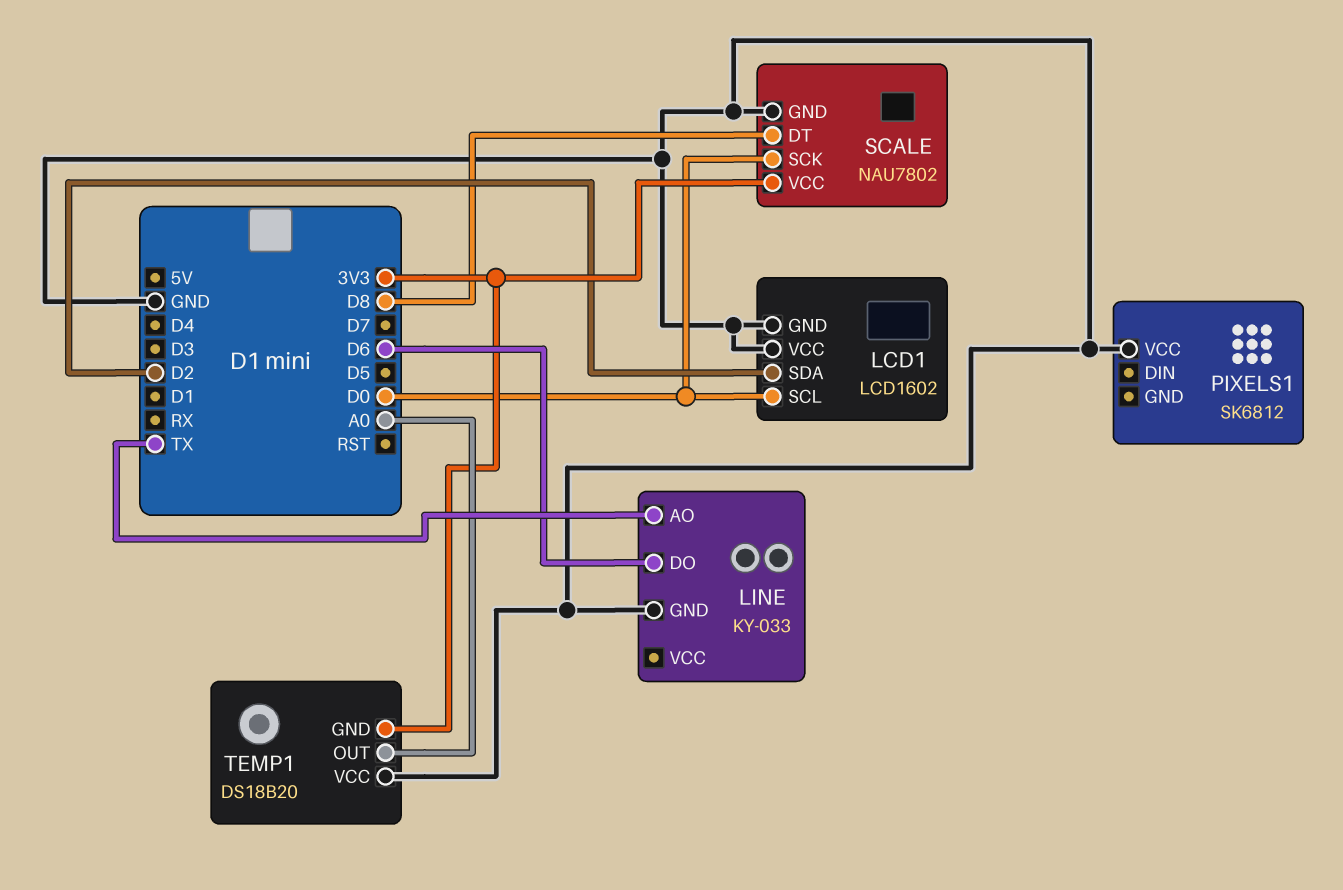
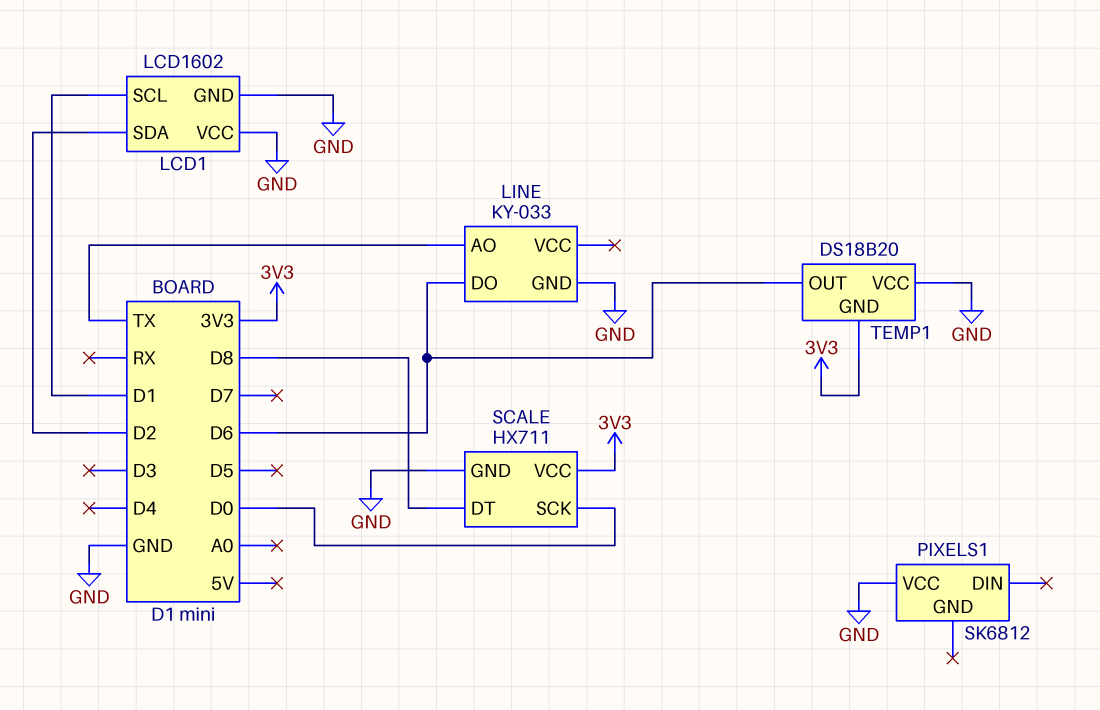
LCD1 pin SCL: D0 -> D1
SCALE: NAU7802 -> HX711
TEMP1 pin OUT: A0 -> D6

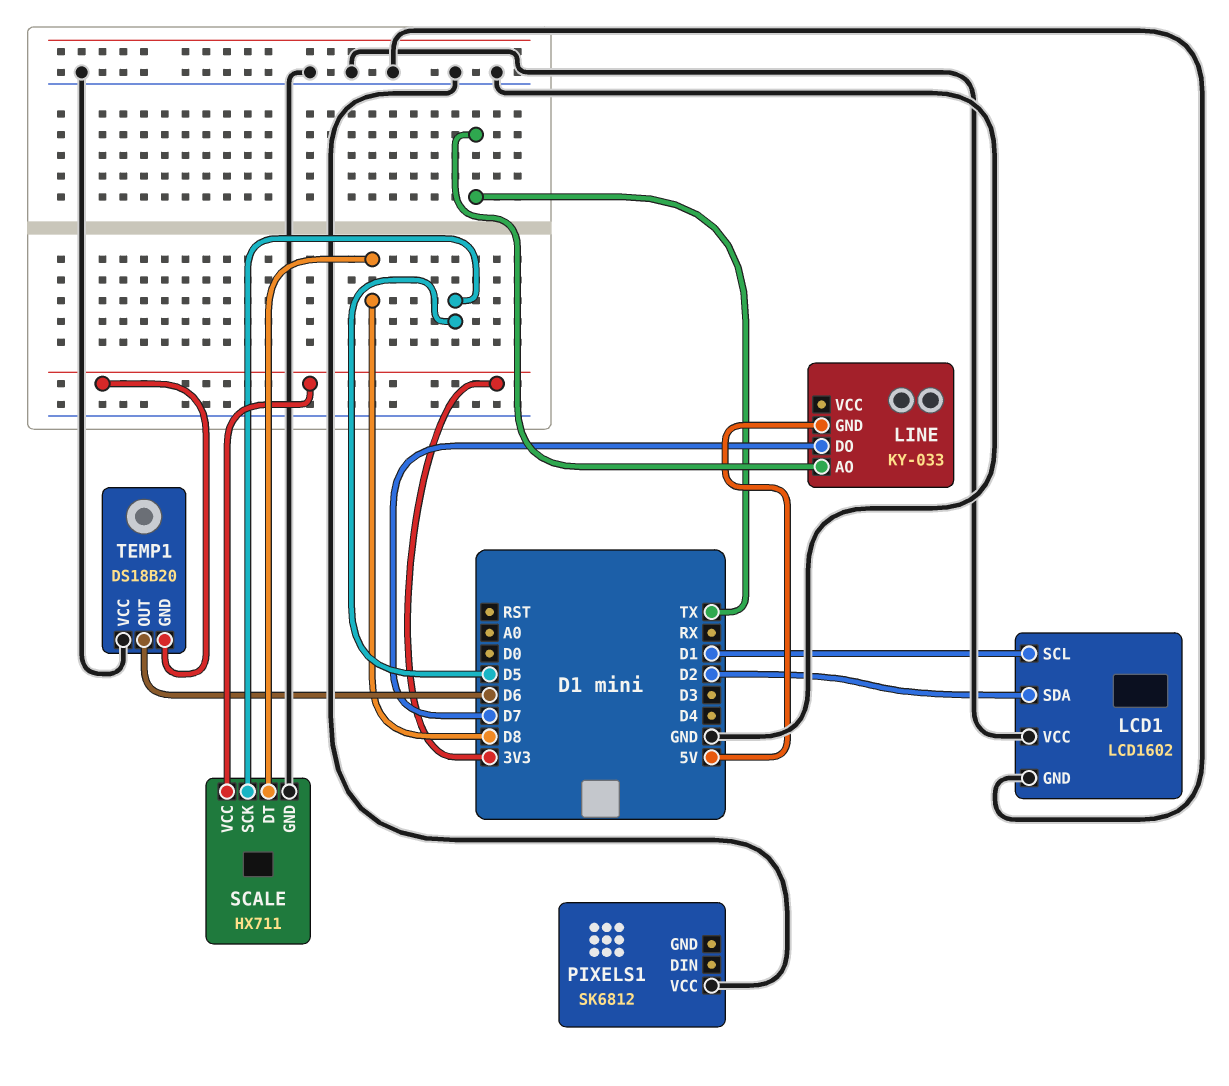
LINE pin DO: D6 -> D7
LINE pin GND: GND -> 5V
SCALE pin SCK: D0 -> D5

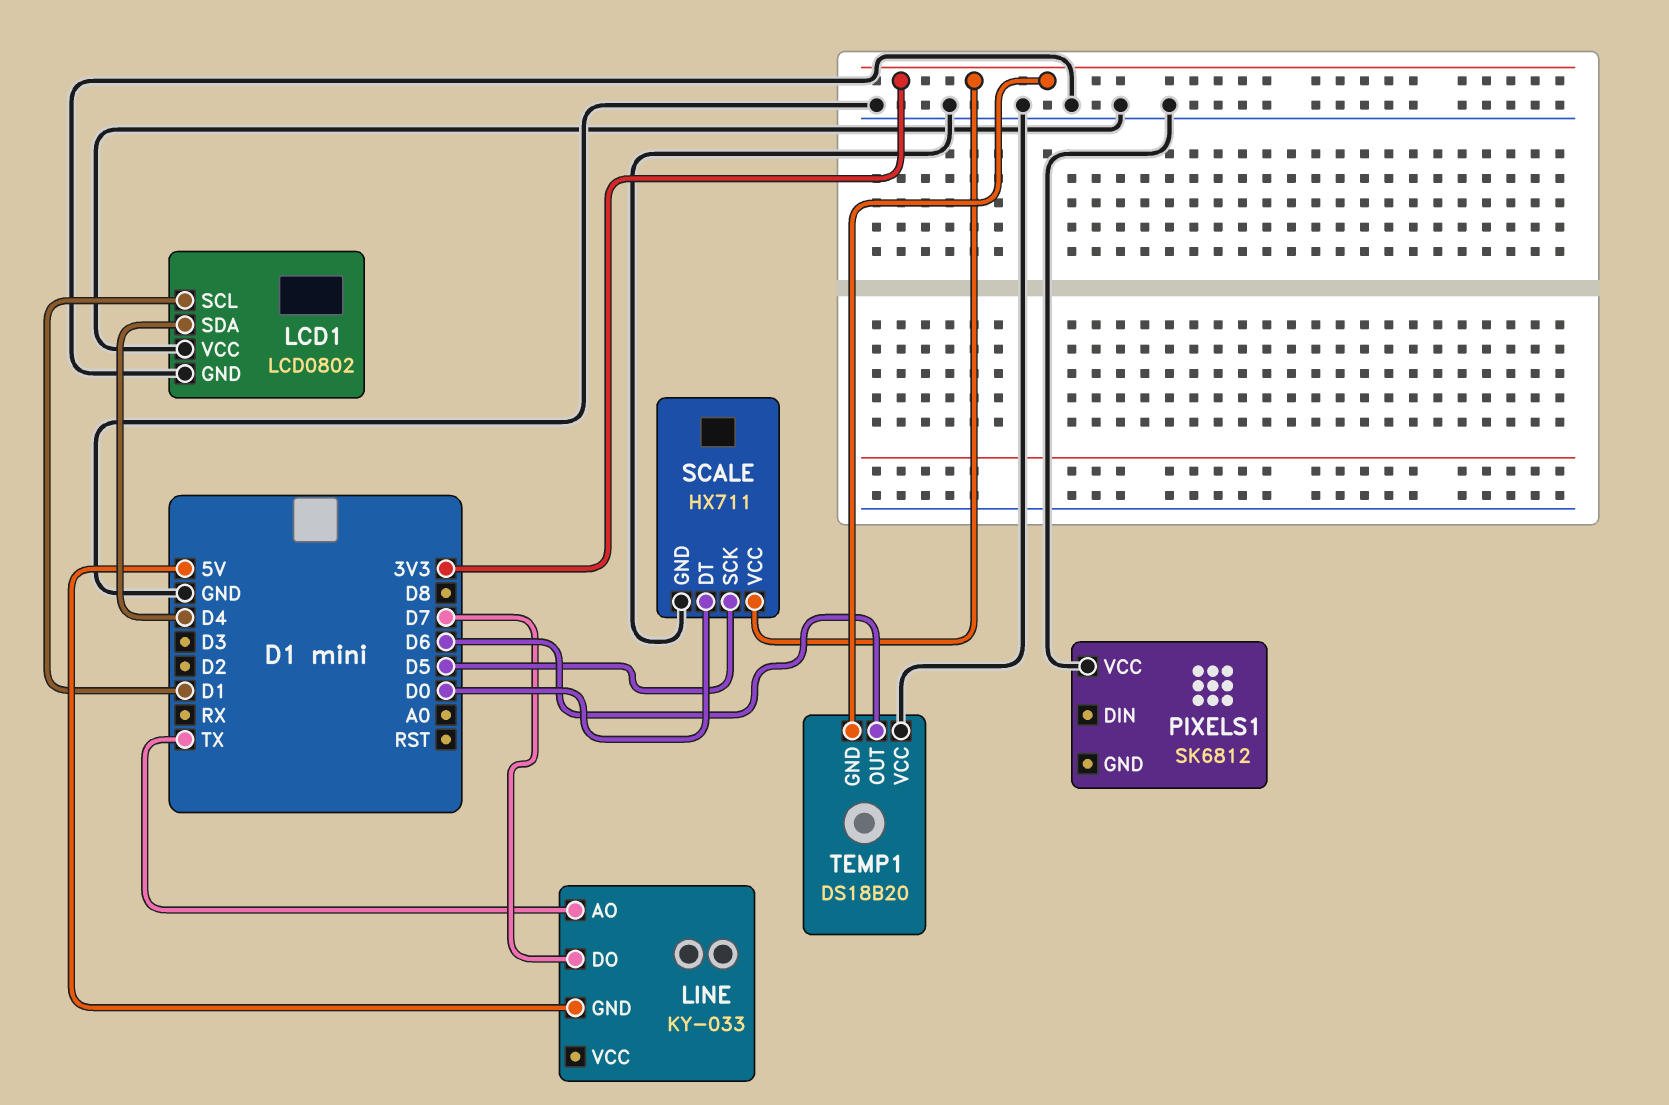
LCD1: LCD1602 -> LCD0802
LCD1 pin SDA: D2 -> D4
SCALE pin DT: D8 -> D0

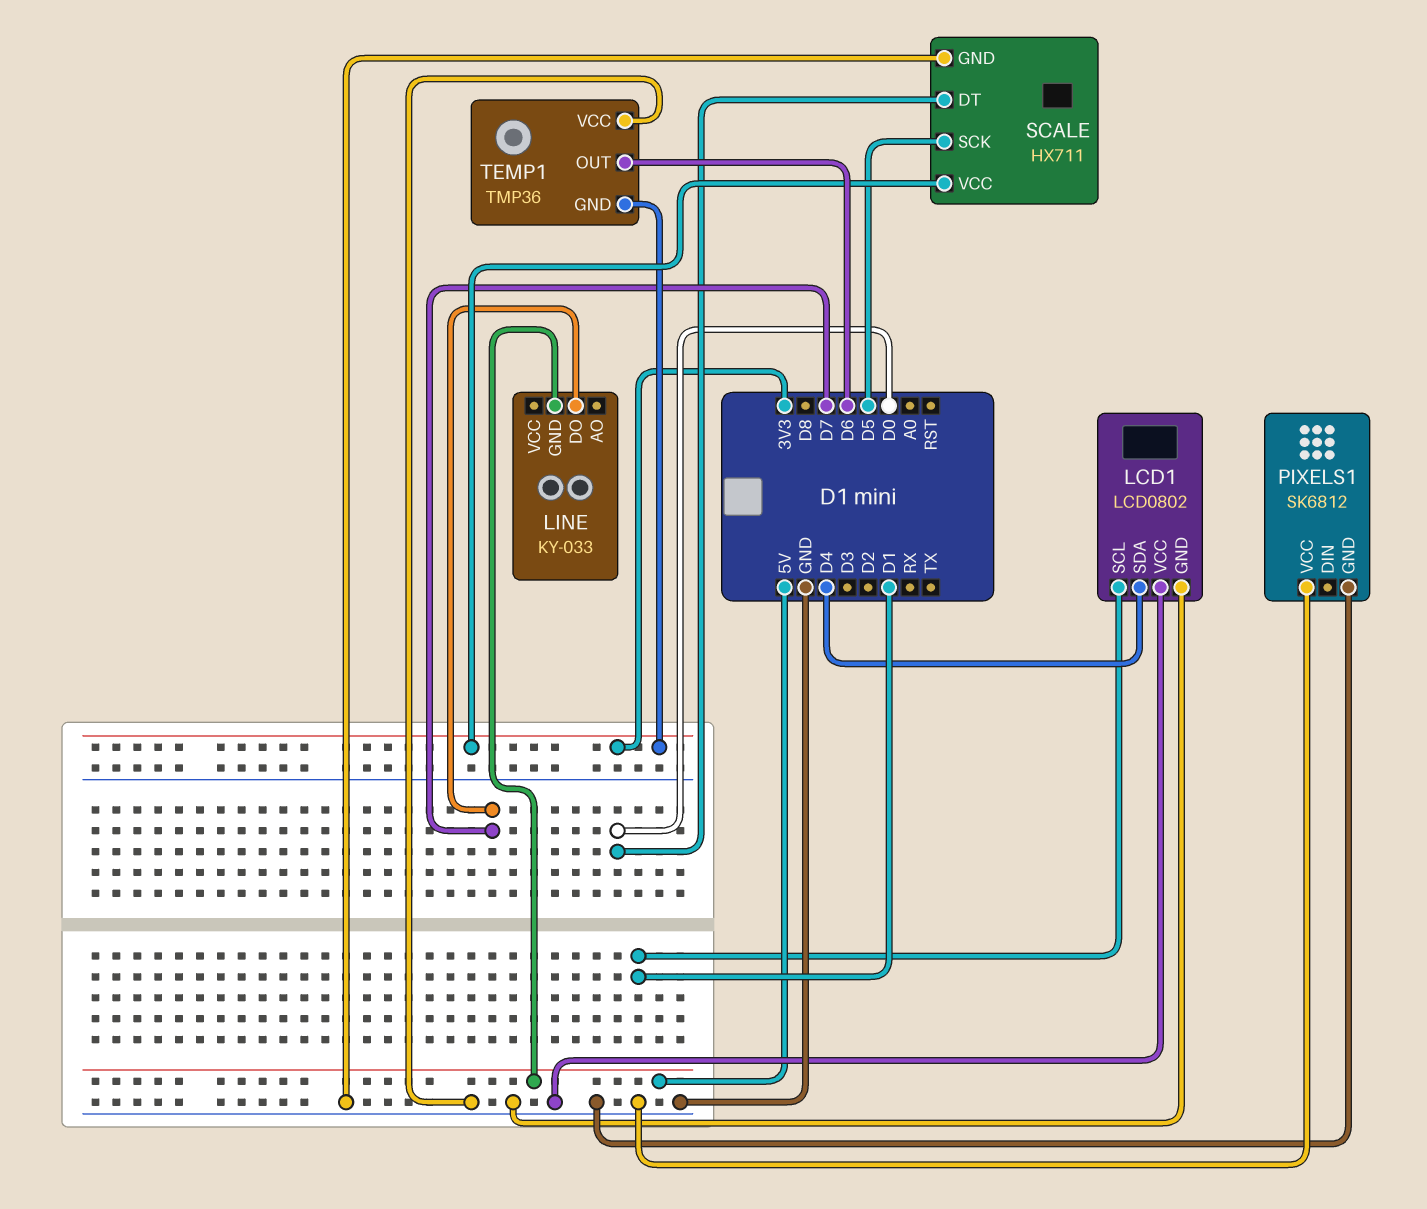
LINE pin AO: TX -> none
PIXELS1 pin GND: none -> GND
TEMP1: DS18B20 -> TMP36

